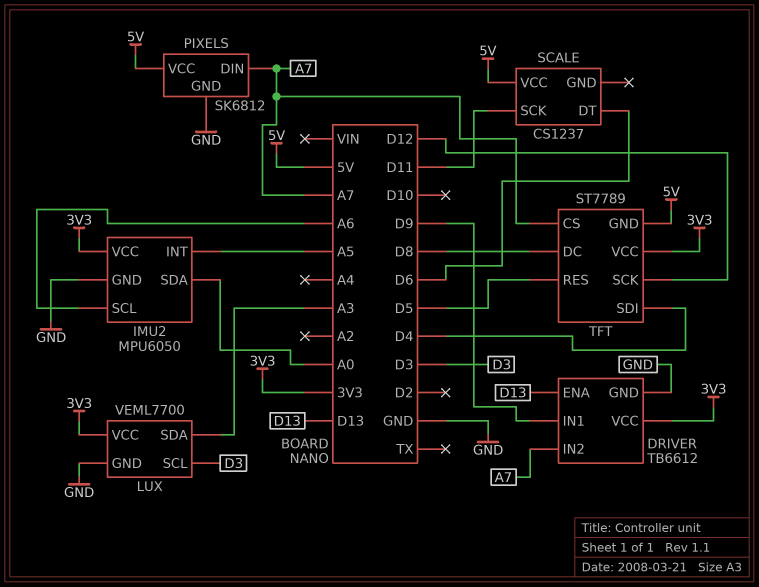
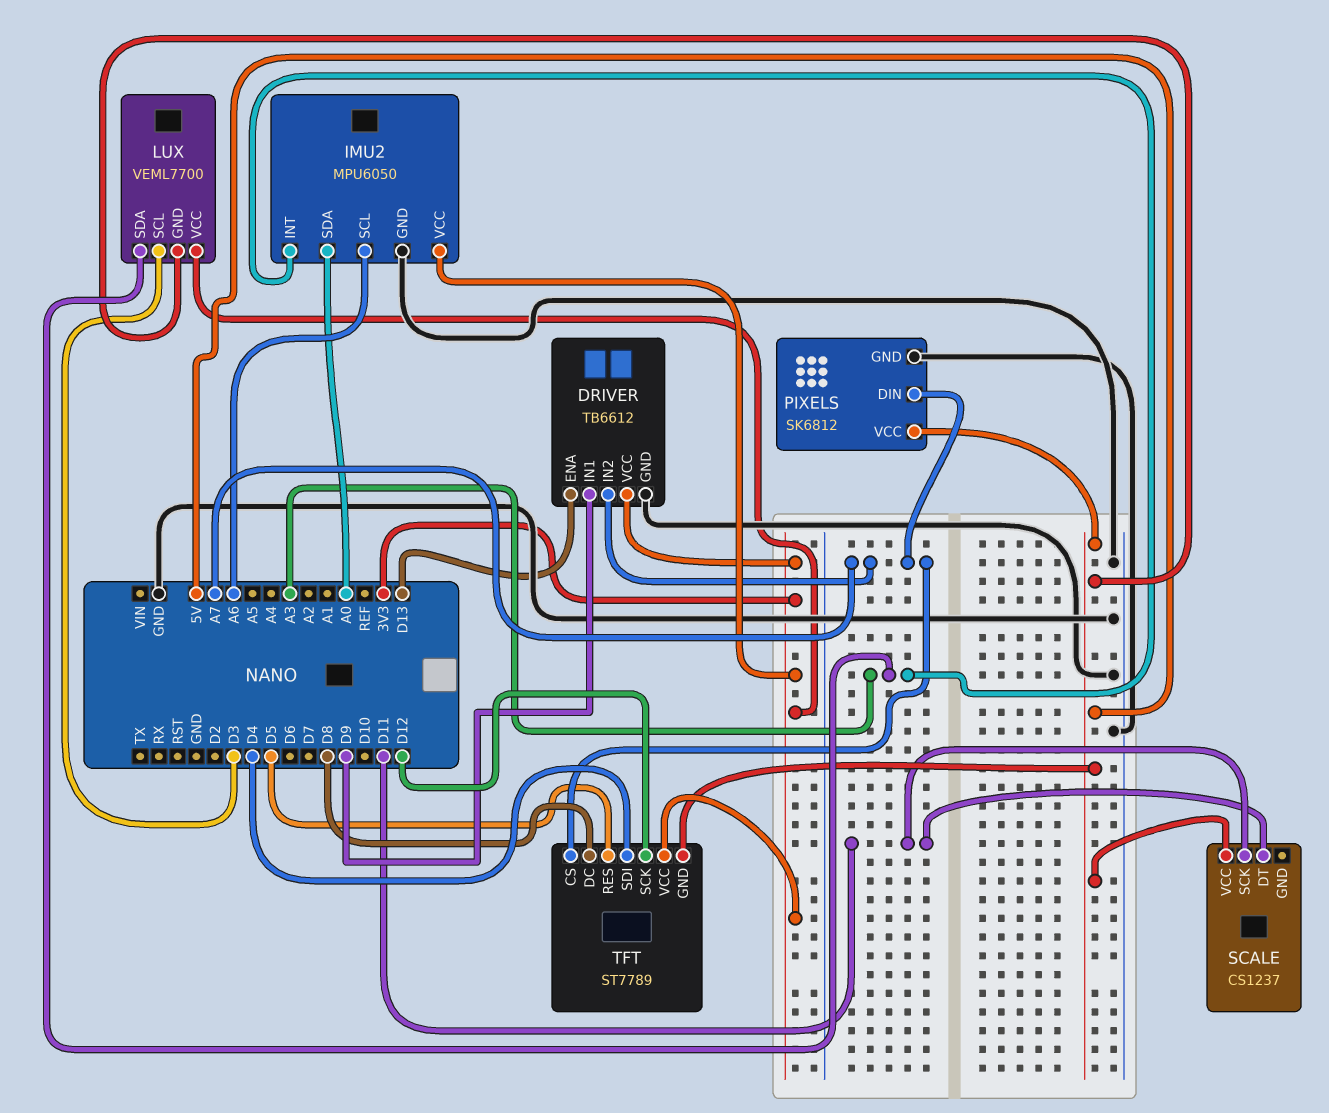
IMU2 pin INT: A5 -> A3
LUX pin GND: GND -> 5V
SCALE pin DT: D6 -> D11

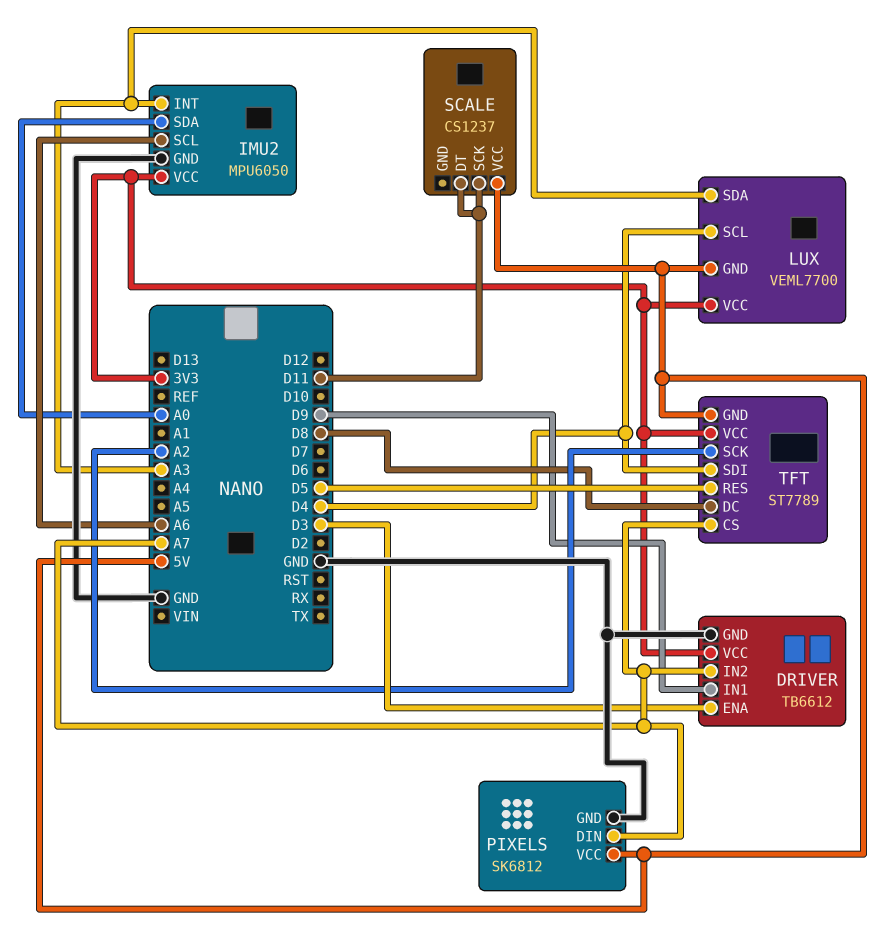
DRIVER pin ENA: D13 -> D3
LUX pin SCL: D3 -> D4
TFT pin SCK: D12 -> A2

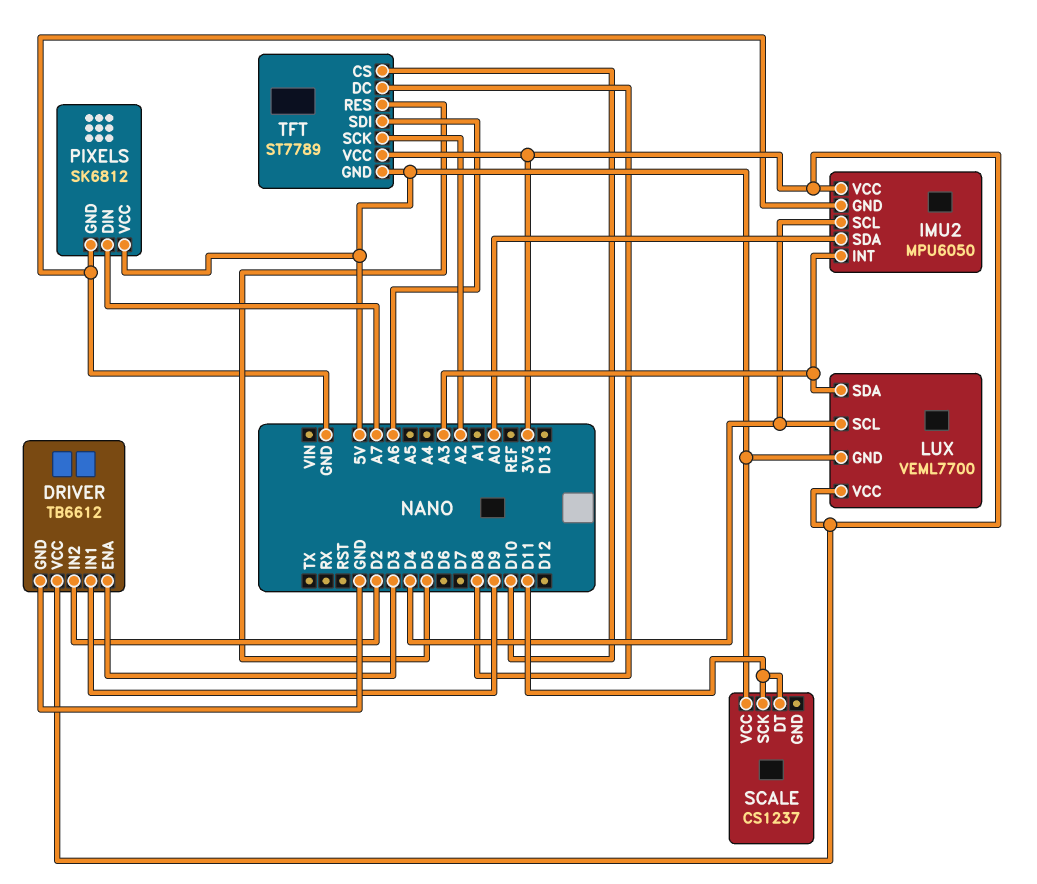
DRIVER pin IN2: A7 -> D2
IMU2 pin SCL: A6 -> D4
TFT pin CS: A7 -> D10
TFT pin SDI: D4 -> A6

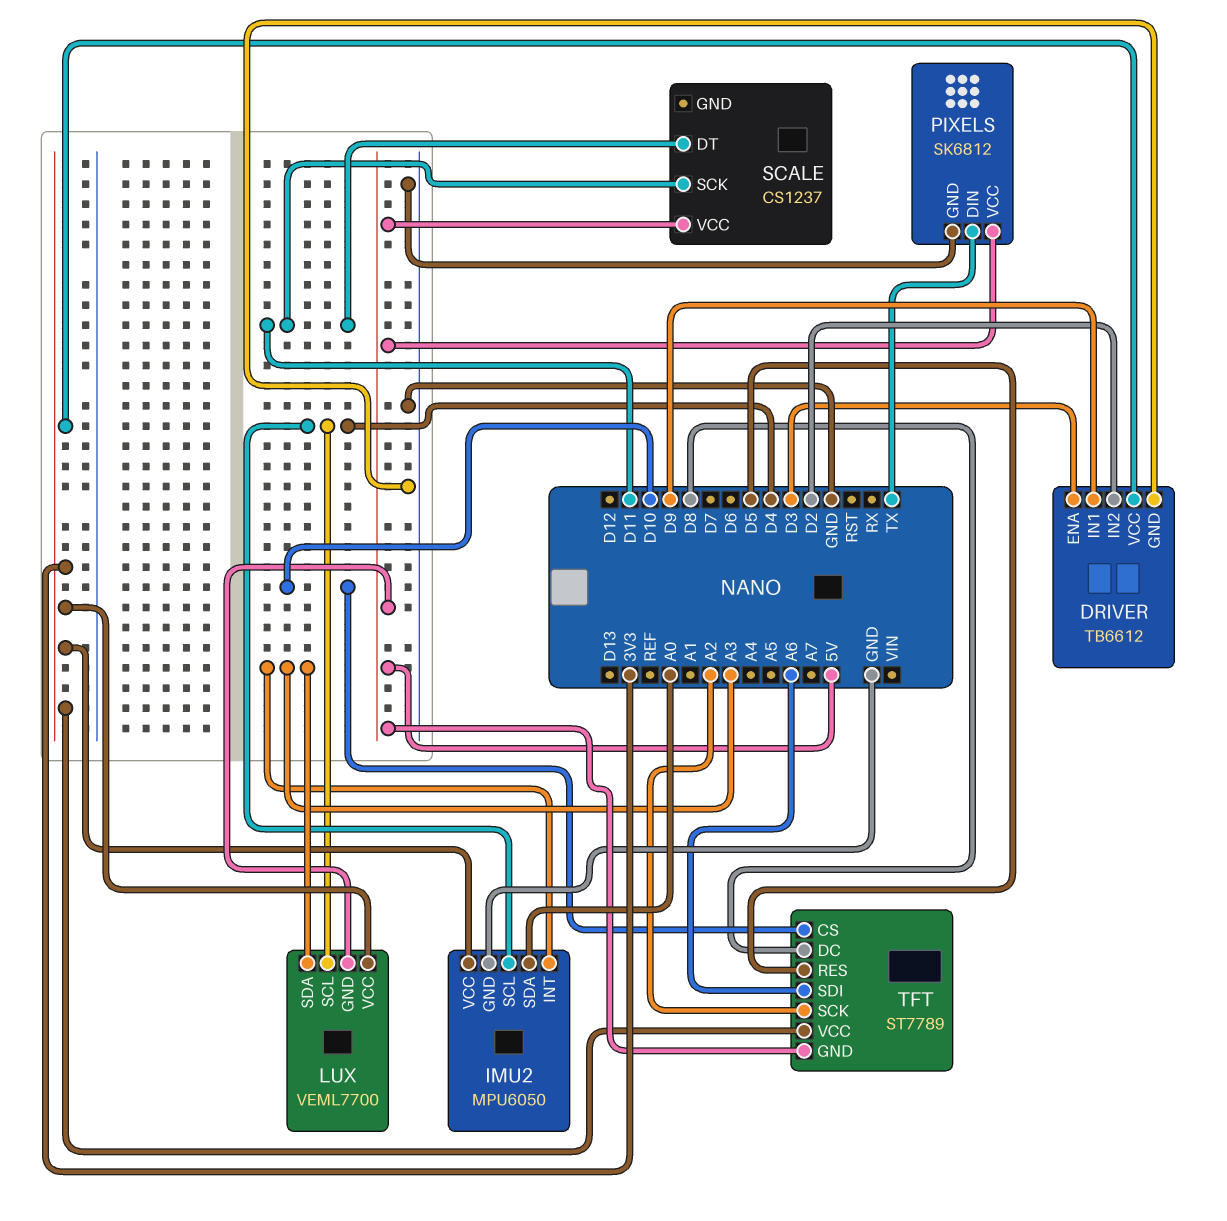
PIXELS pin DIN: A7 -> TX

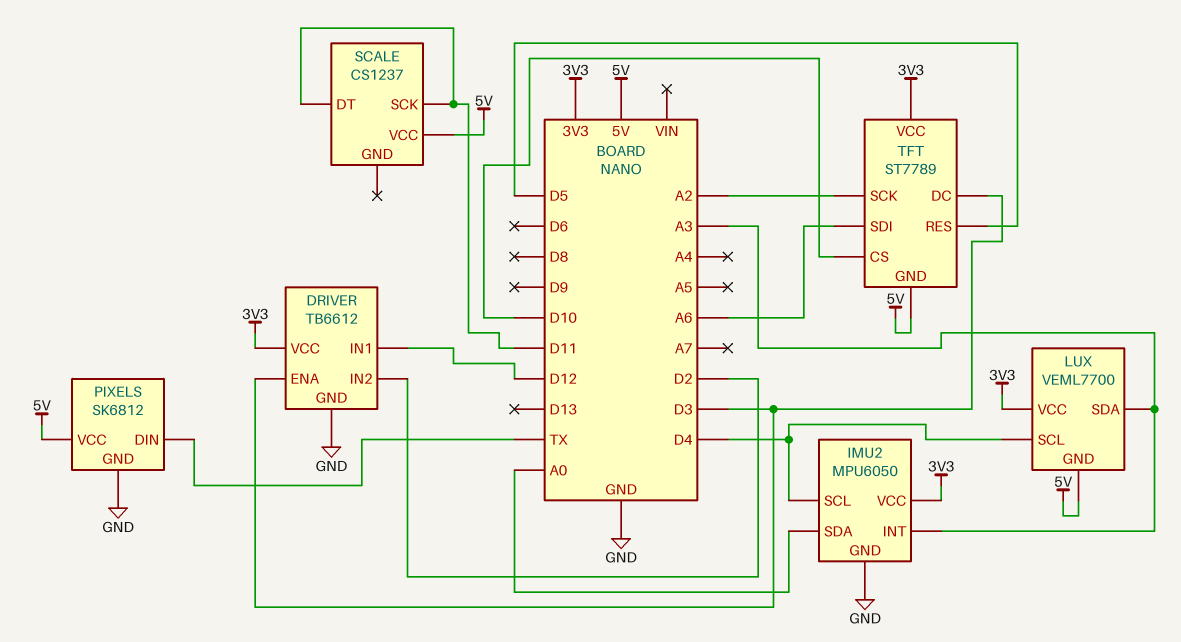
DRIVER pin IN1: D9 -> D12
TFT pin DC: D8 -> D3

